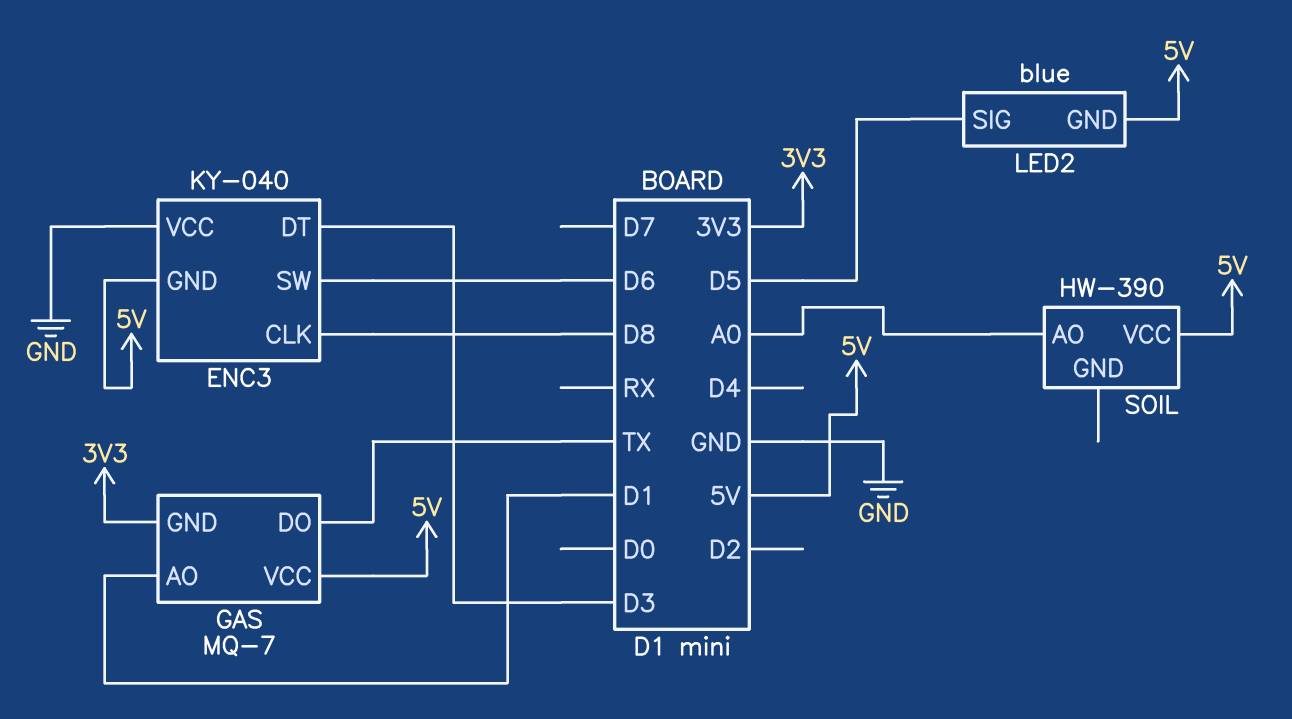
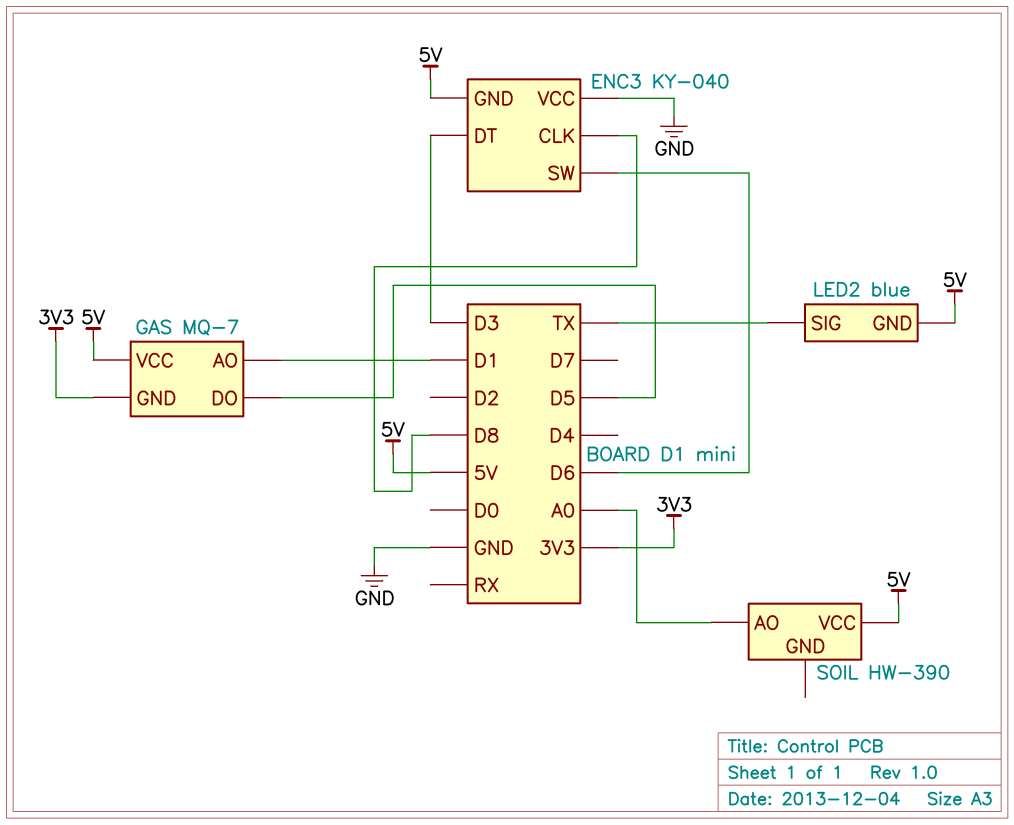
GAS pin DO: TX -> D5
LED2 pin SIG: D5 -> TX

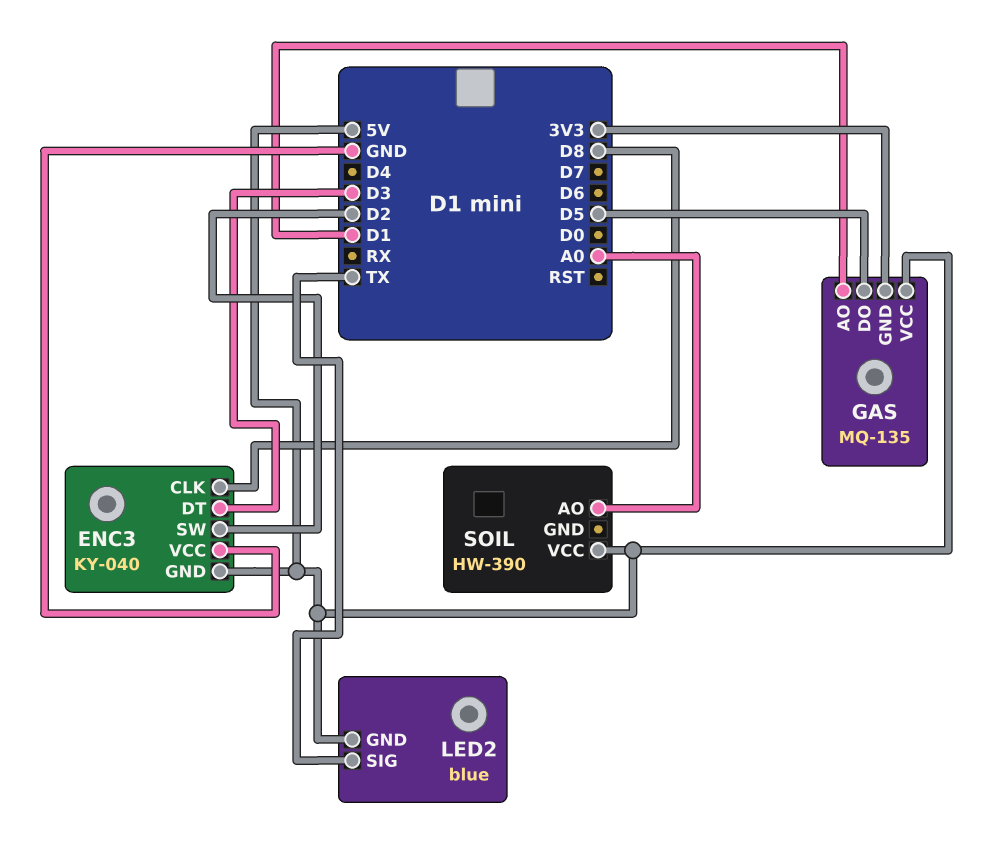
ENC3 pin SW: D6 -> D2
GAS: MQ-7 -> MQ-135

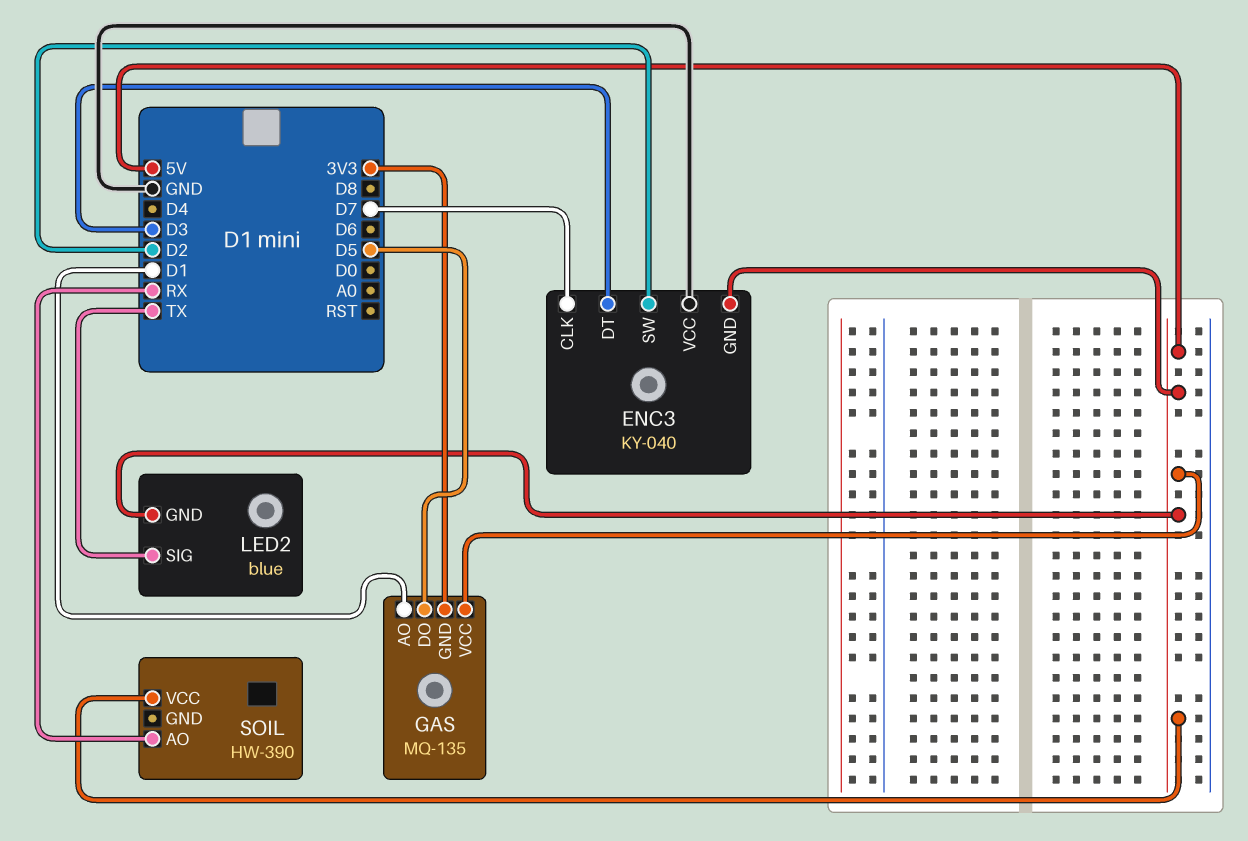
ENC3 pin CLK: D8 -> D7
SOIL pin AO: A0 -> RX

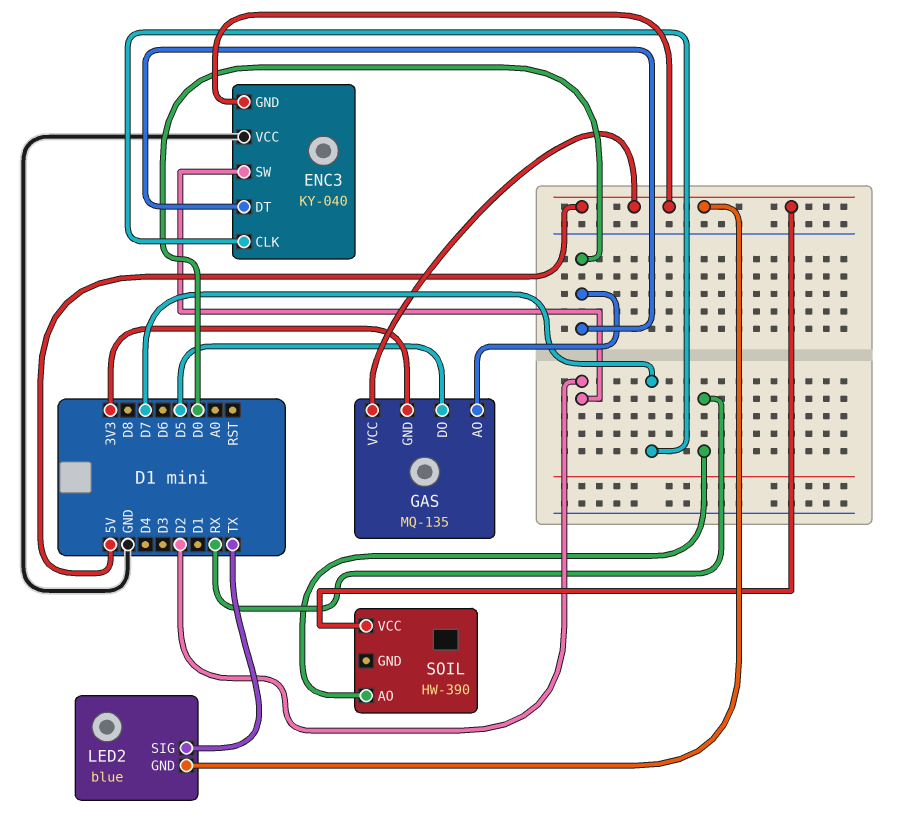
ENC3 pin DT: D3 -> D0
GAS pin AO: D1 -> D0

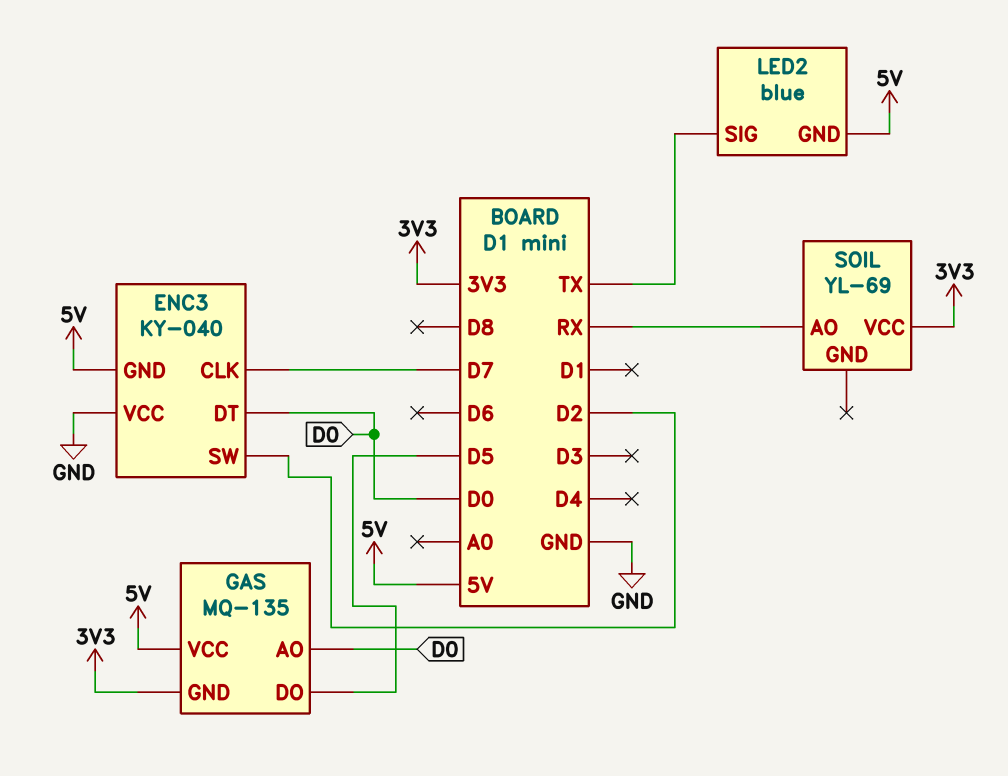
SOIL: HW-390 -> YL-69
SOIL pin VCC: 5V -> 3V3

